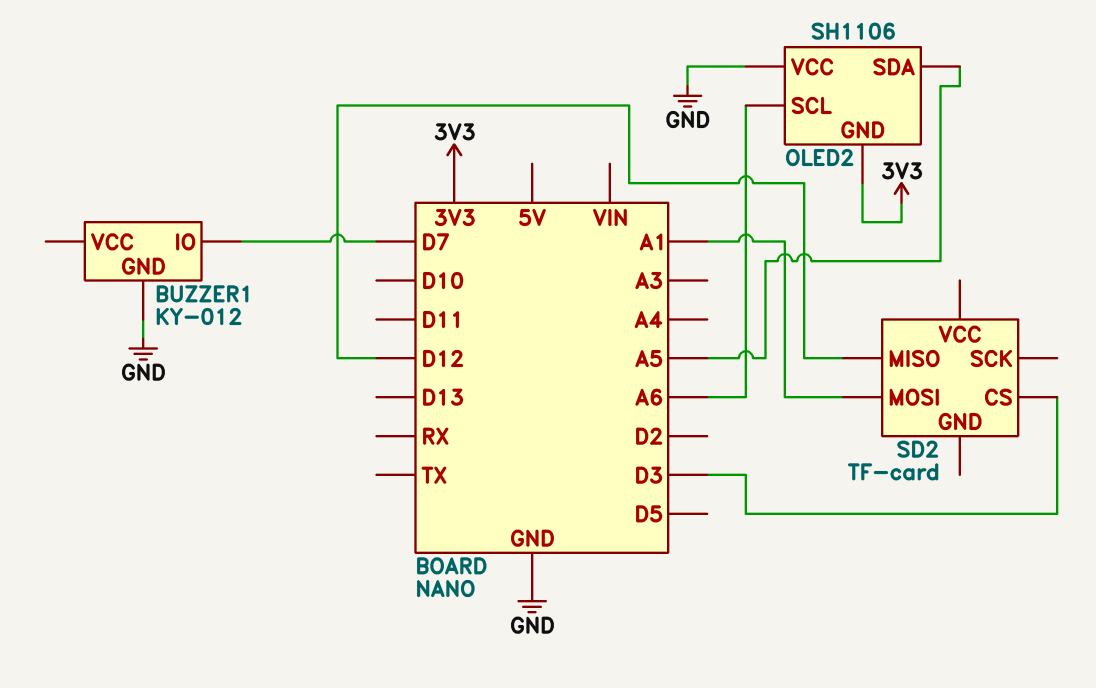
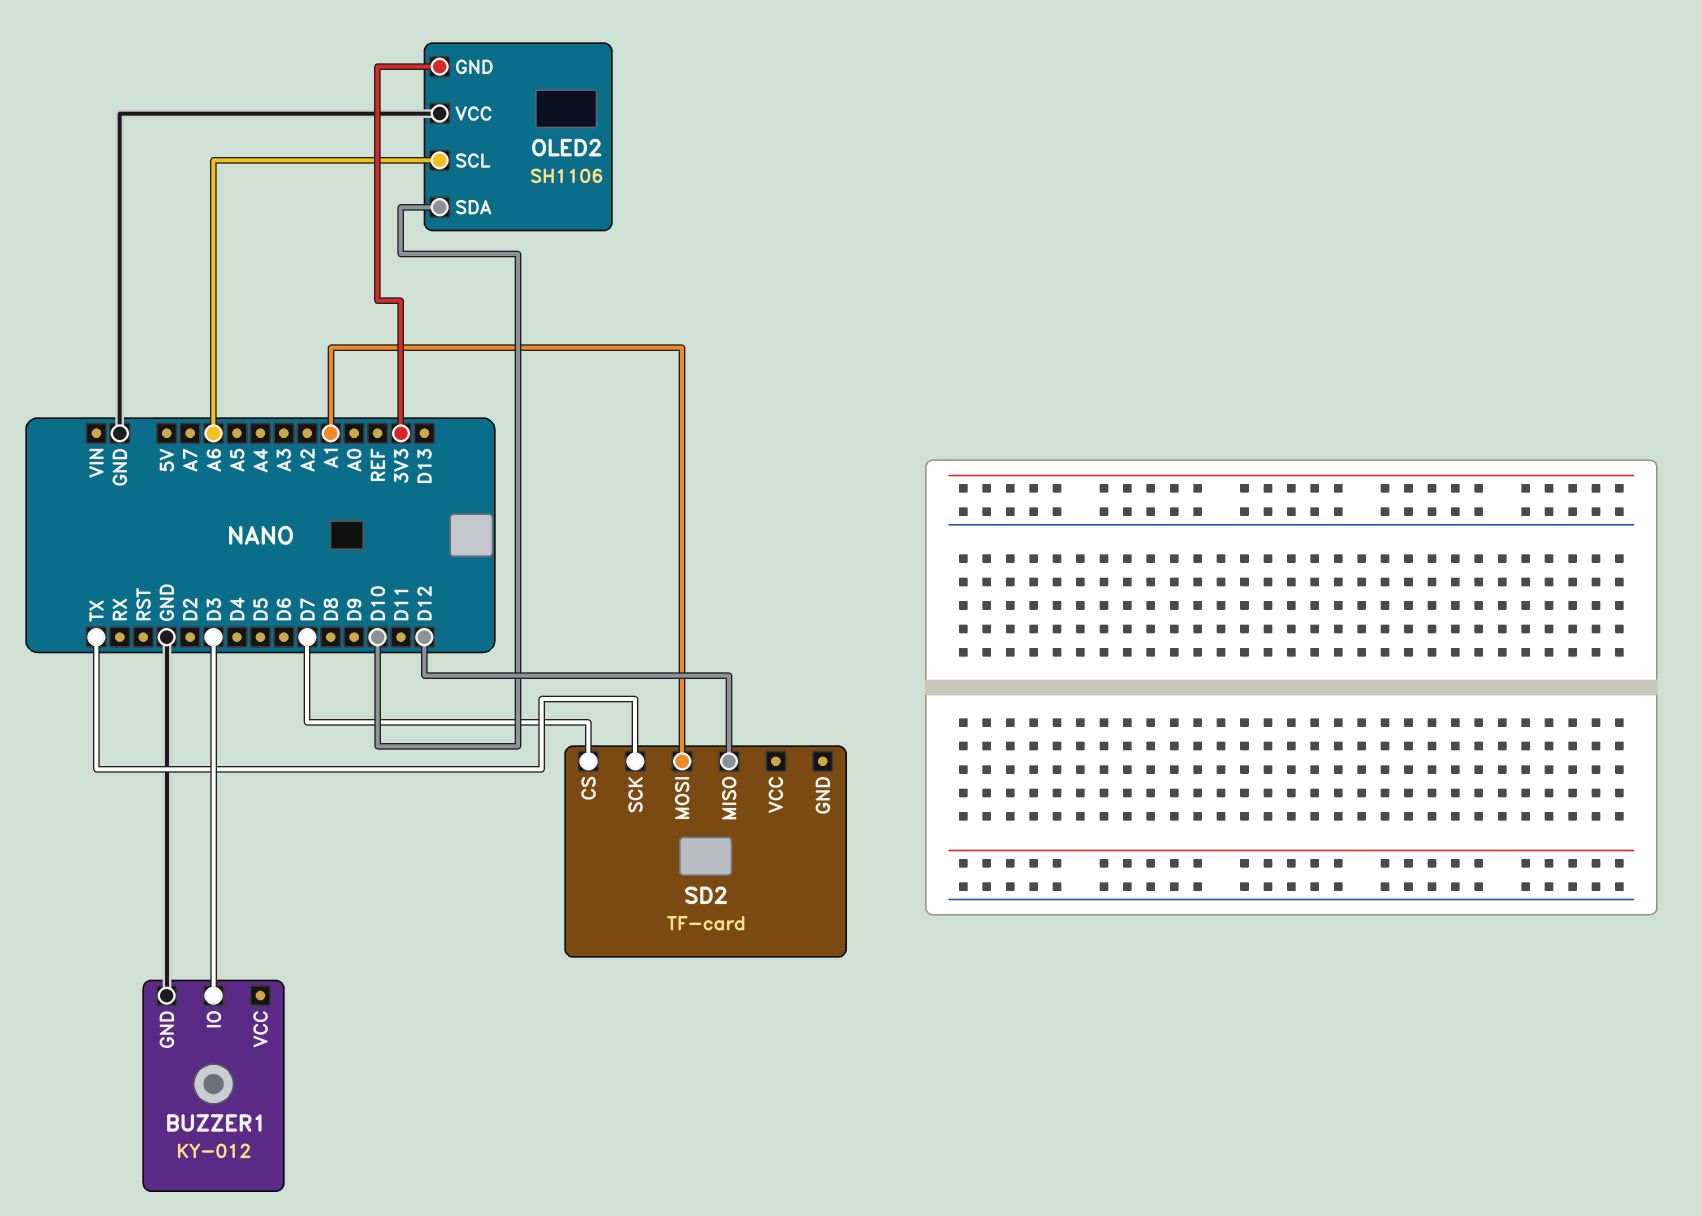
BUZZER1 pin IO: D7 -> D3
OLED2 pin SDA: A5 -> D10
SD2 pin CS: D3 -> D7
SD2 pin SCK: none -> TX

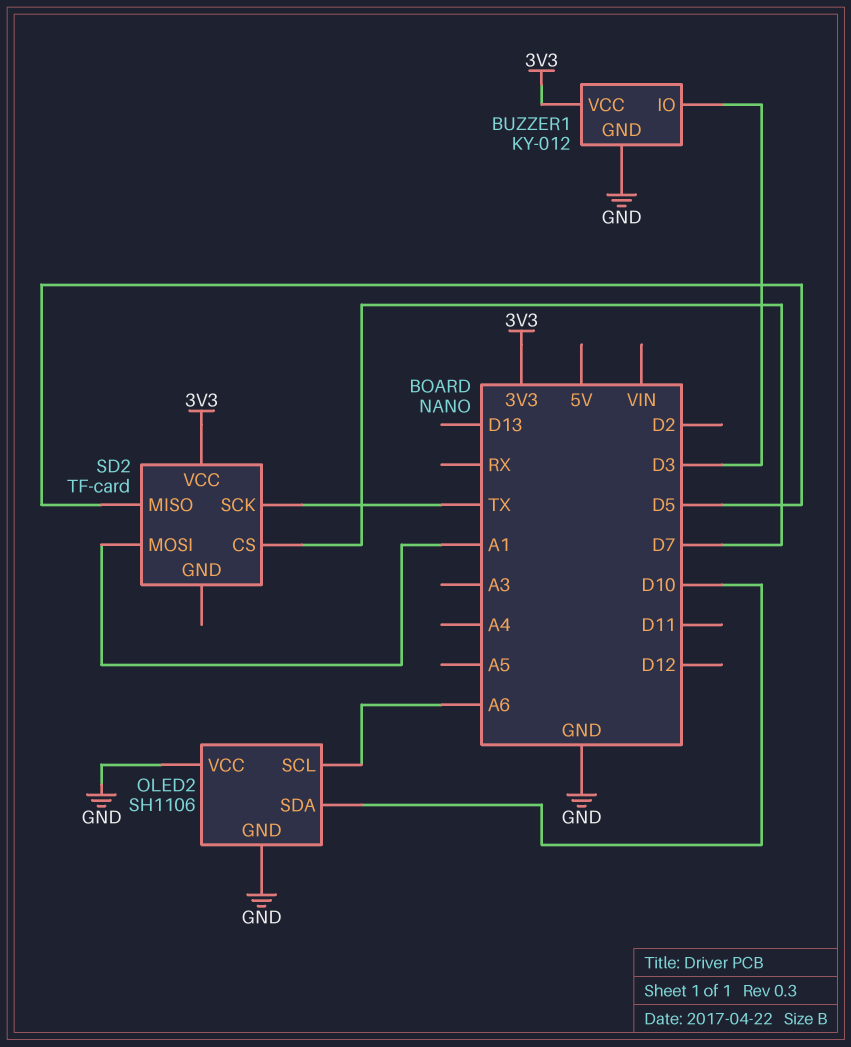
BUZZER1 pin VCC: none -> 3V3
OLED2 pin GND: 3V3 -> GND
SD2 pin MISO: D12 -> D5
SD2 pin VCC: none -> 3V3

